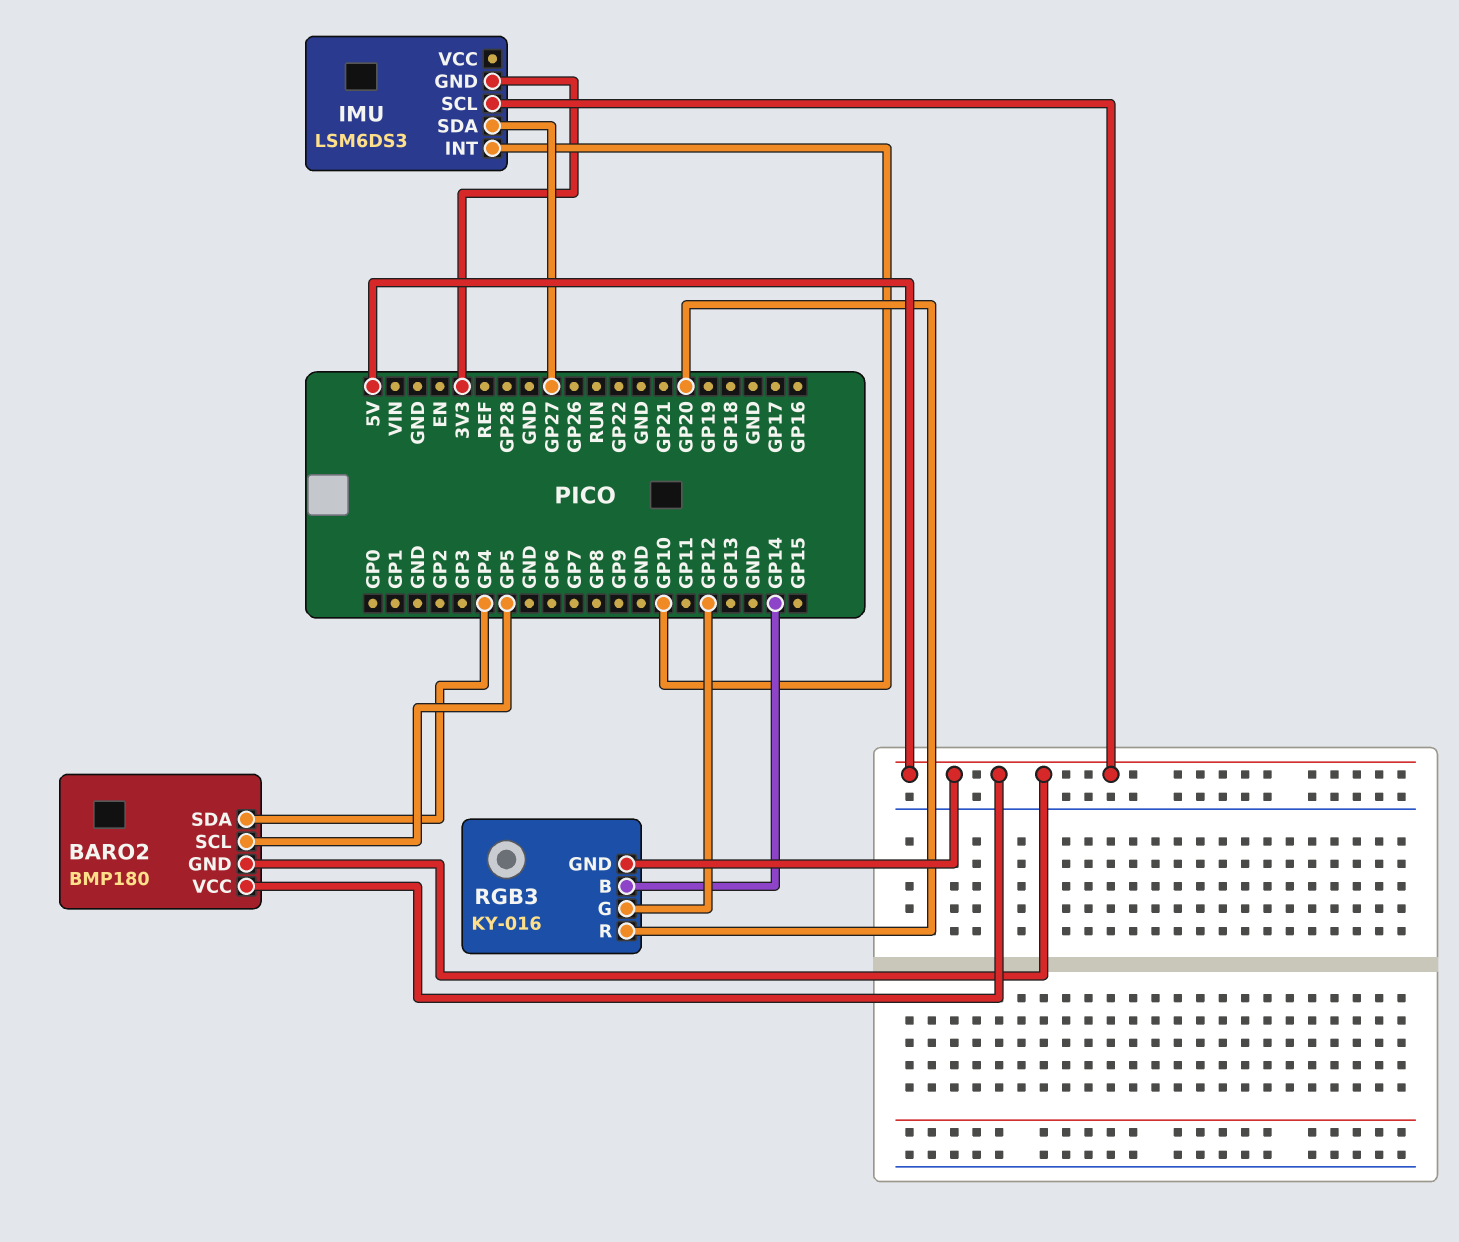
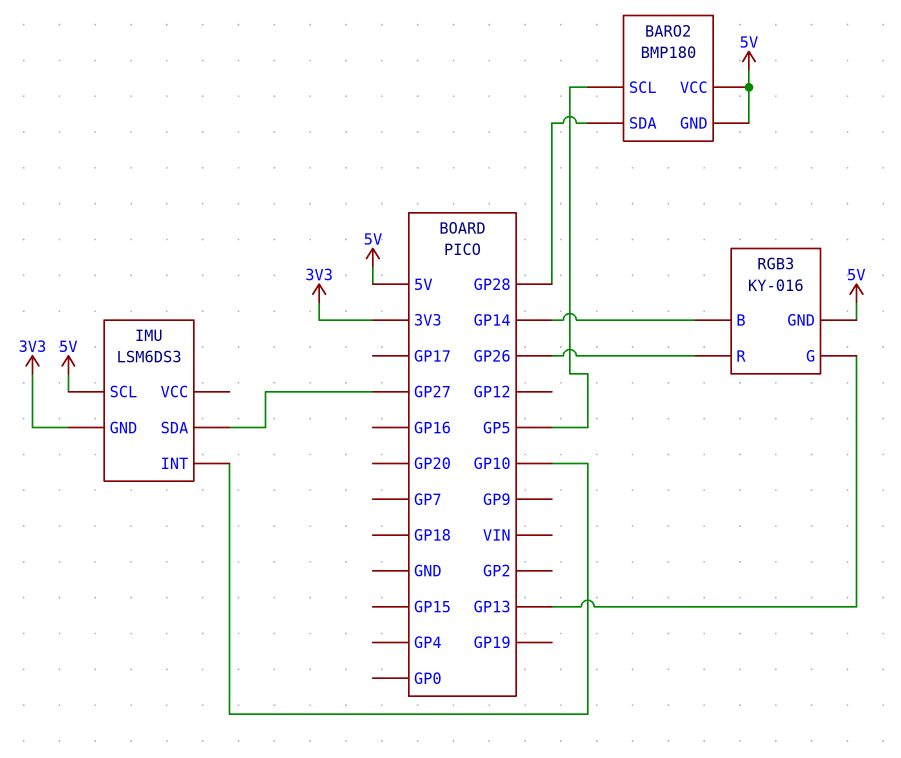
BARO2 pin SDA: GP4 -> GP28
RGB3 pin G: GP12 -> GP13
RGB3 pin R: GP20 -> GP26

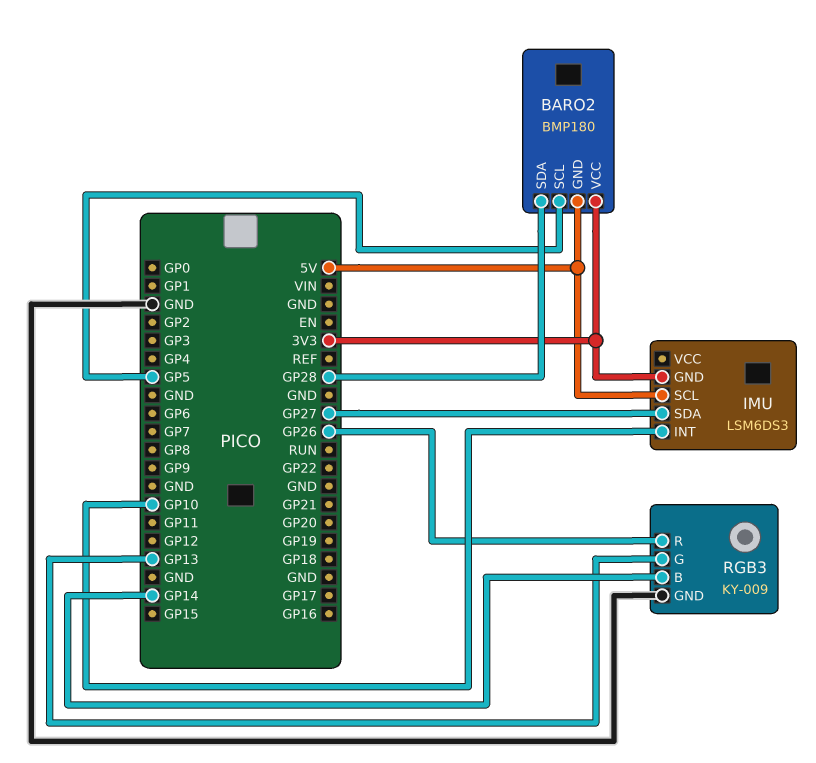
BARO2 pin VCC: 5V -> 3V3
RGB3: KY-016 -> KY-009
RGB3 pin GND: 5V -> GND

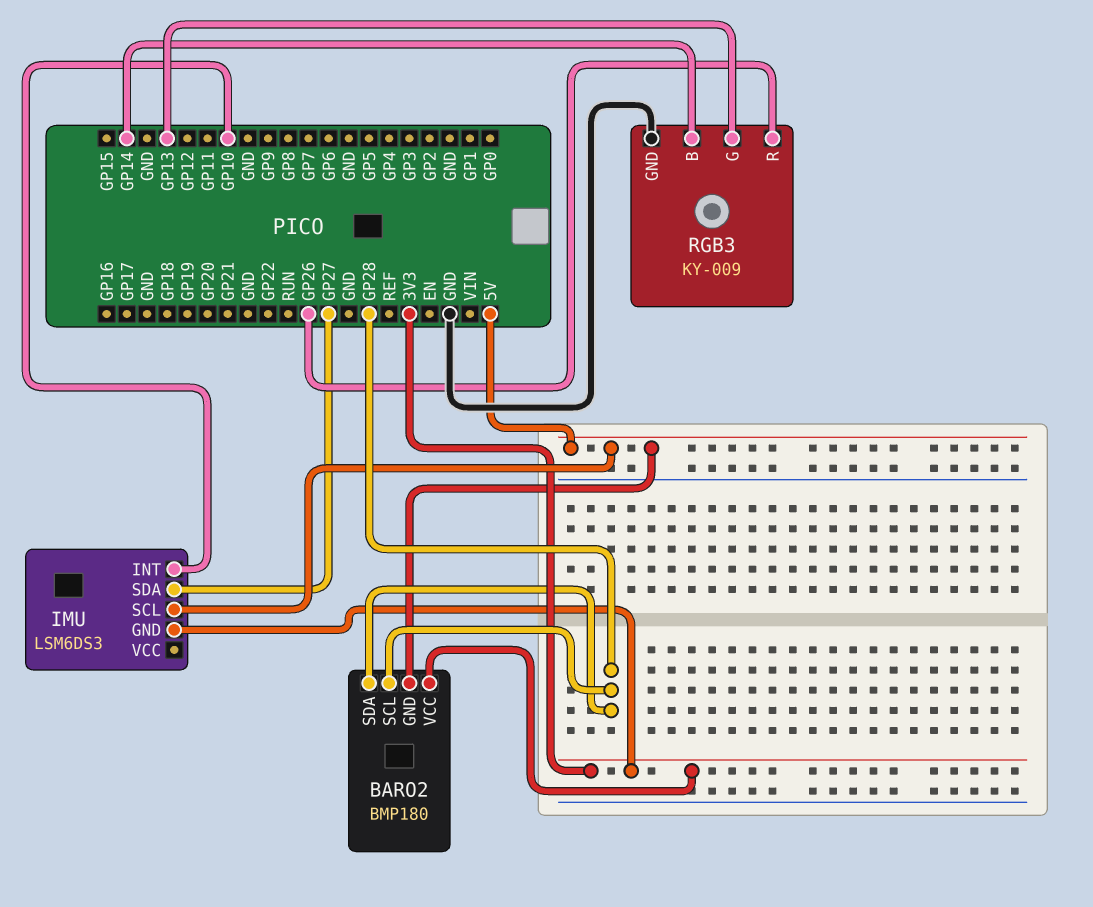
BARO2 pin SCL: GP5 -> GP28

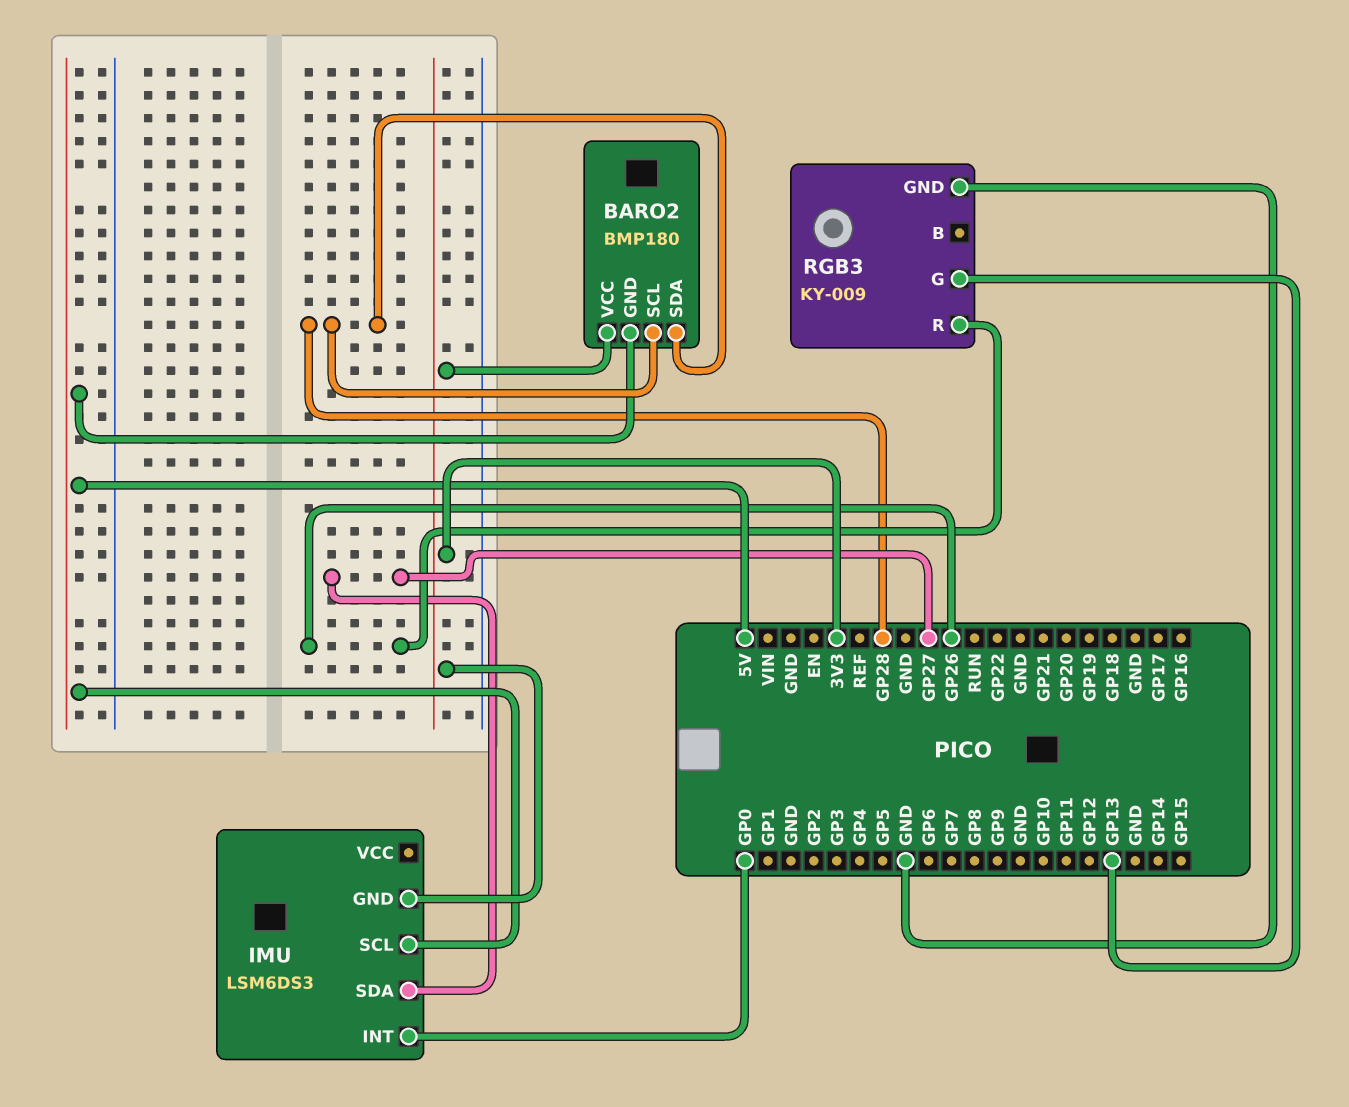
IMU pin INT: GP10 -> GP0
RGB3 pin B: GP14 -> none

